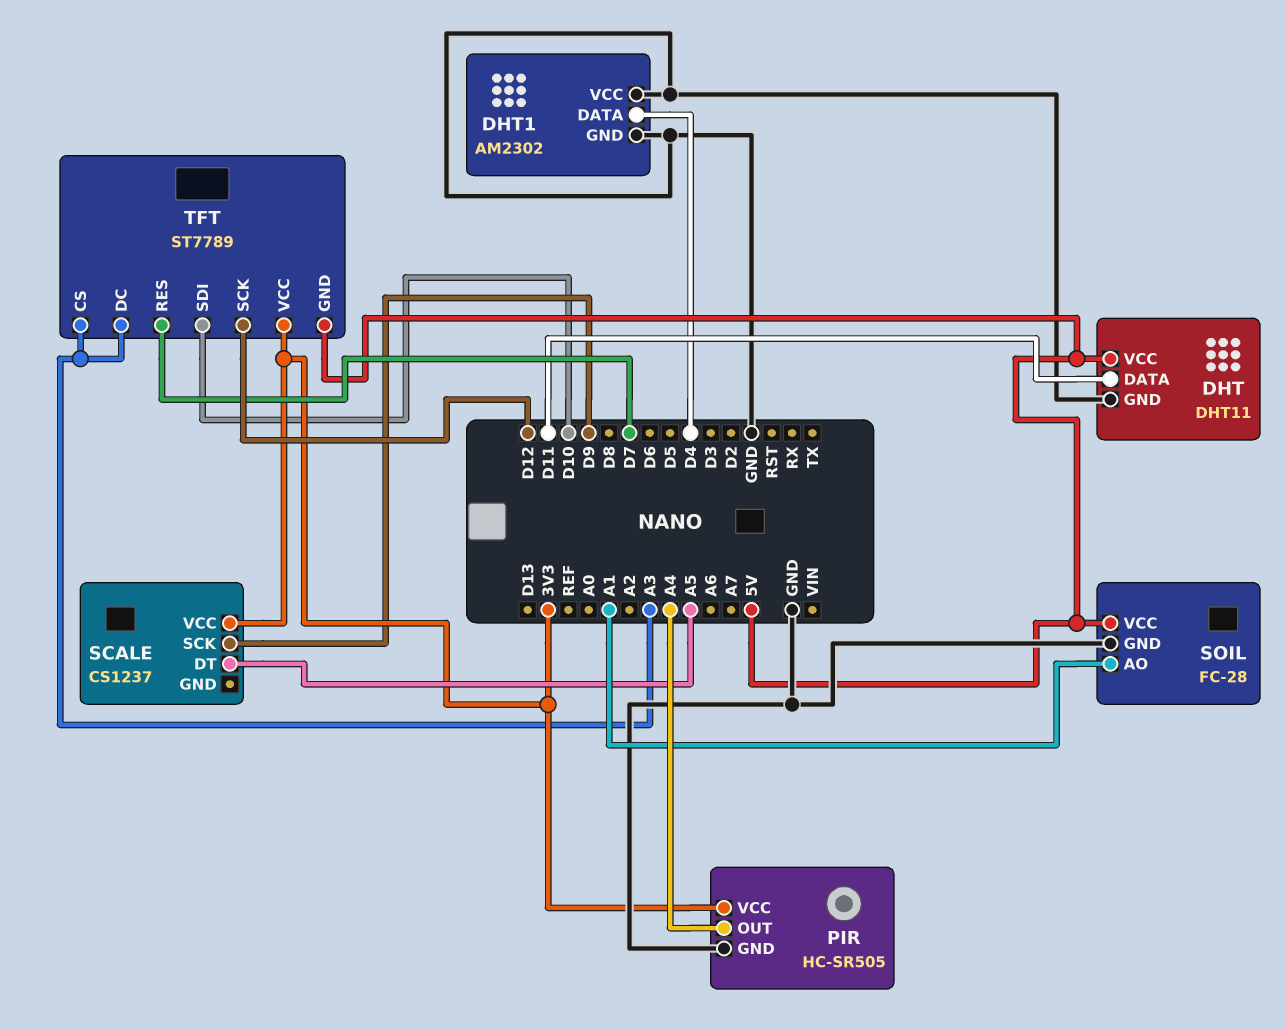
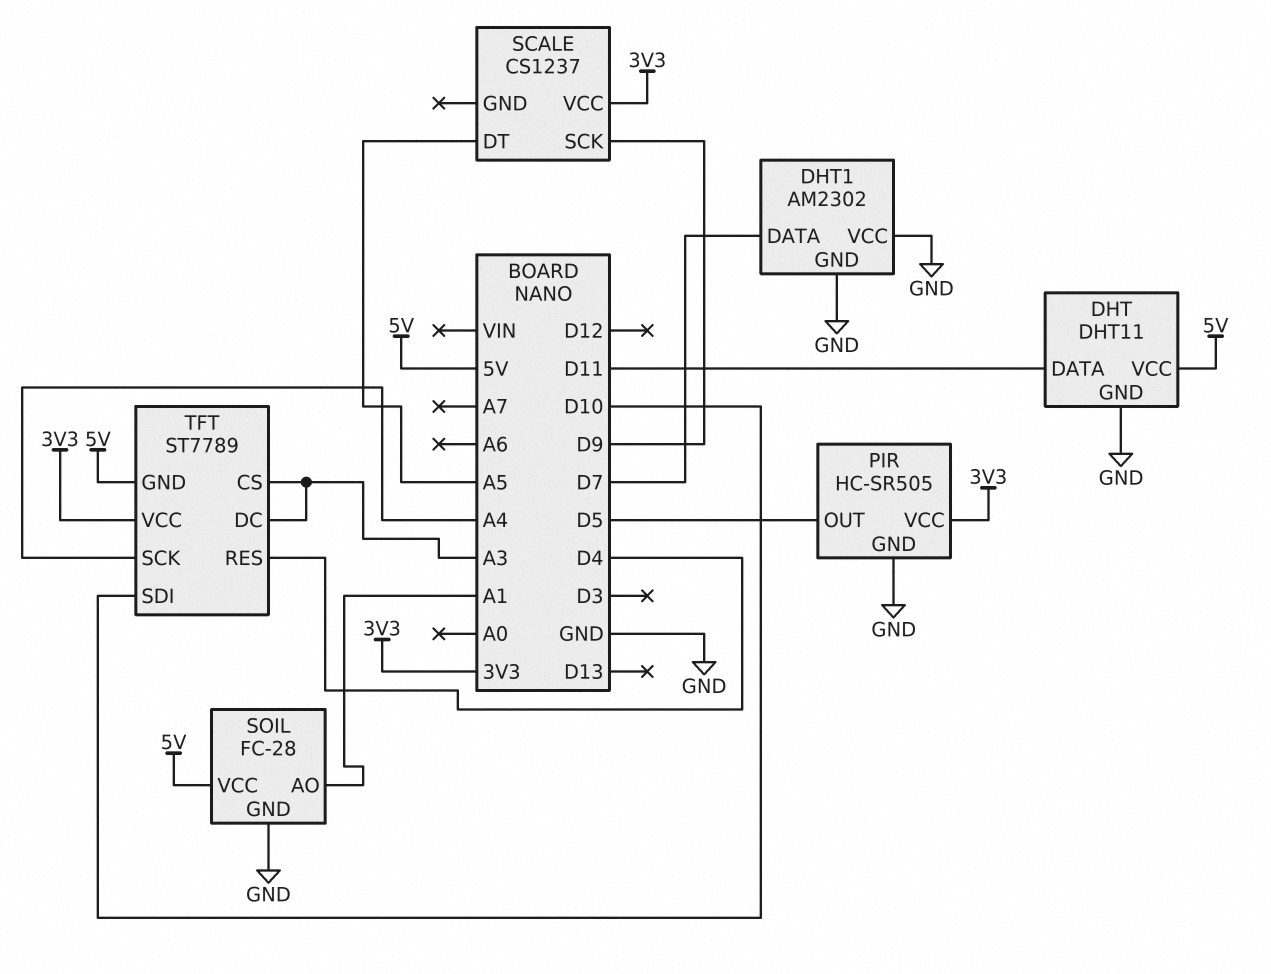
DHT1 pin DATA: D4 -> D7
PIR pin OUT: A4 -> D5
TFT pin RES: D7 -> D4
TFT pin SCK: D12 -> A4

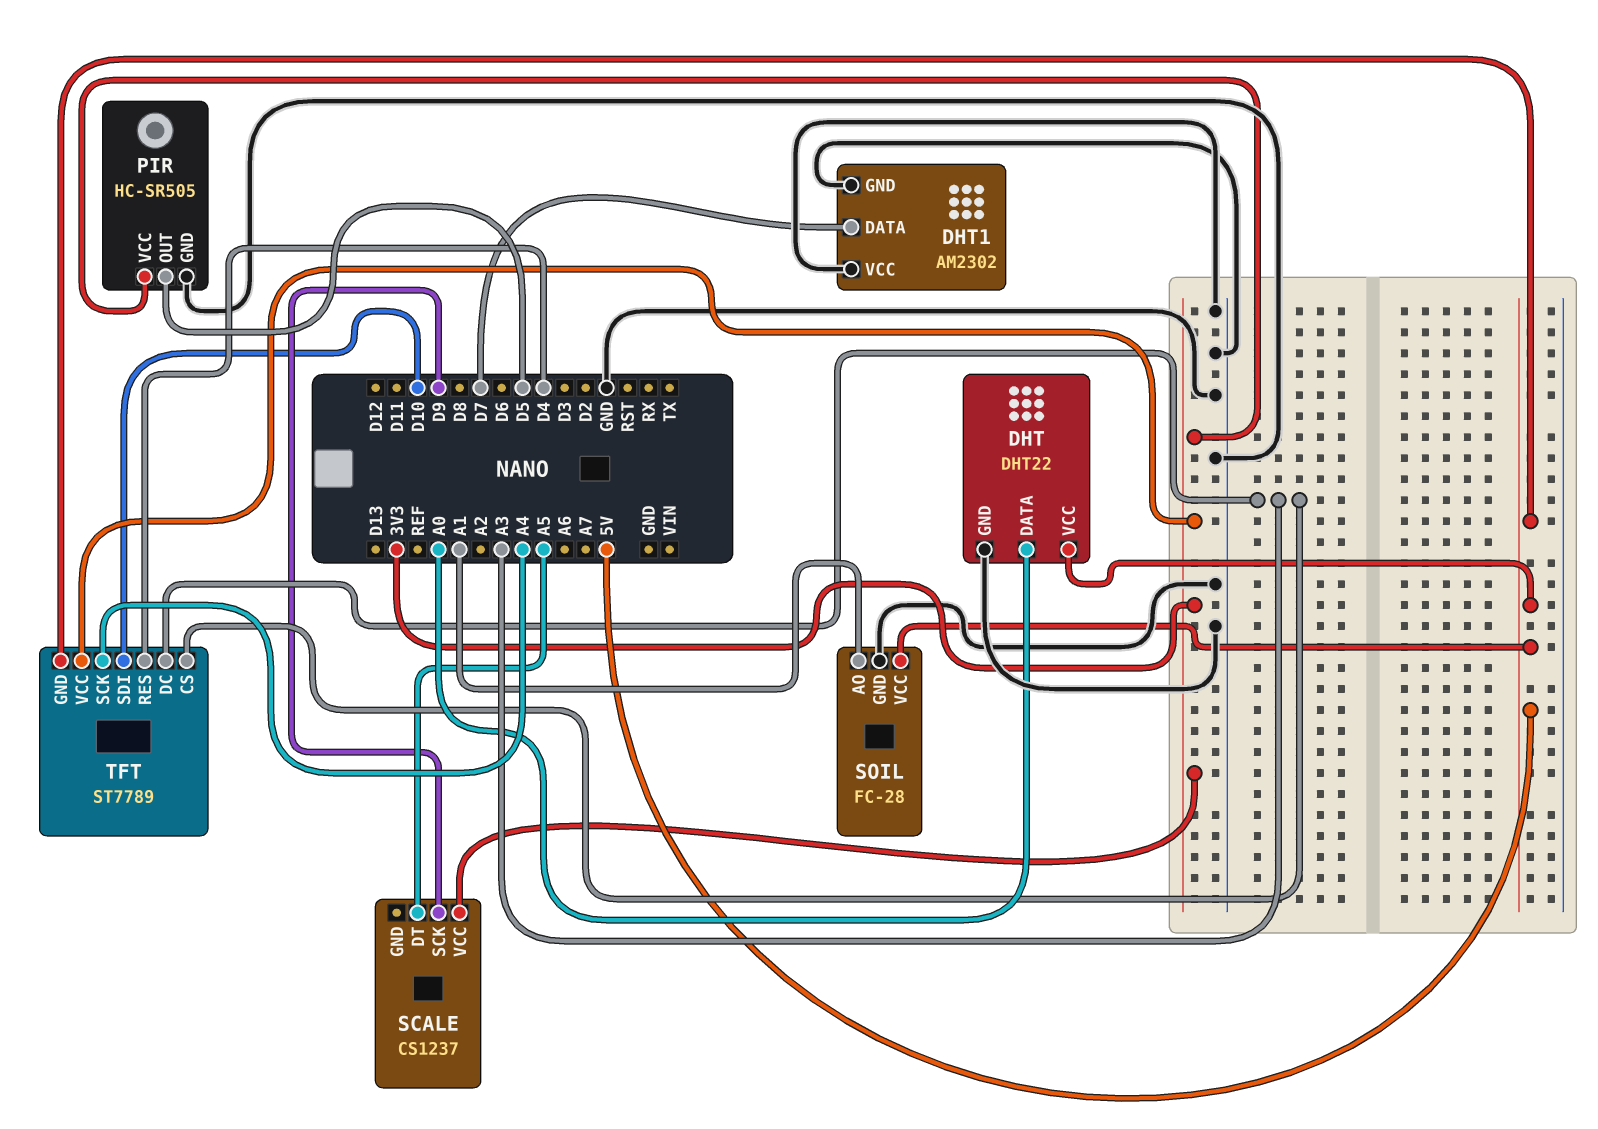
DHT: DHT11 -> DHT22
DHT pin DATA: D11 -> A0

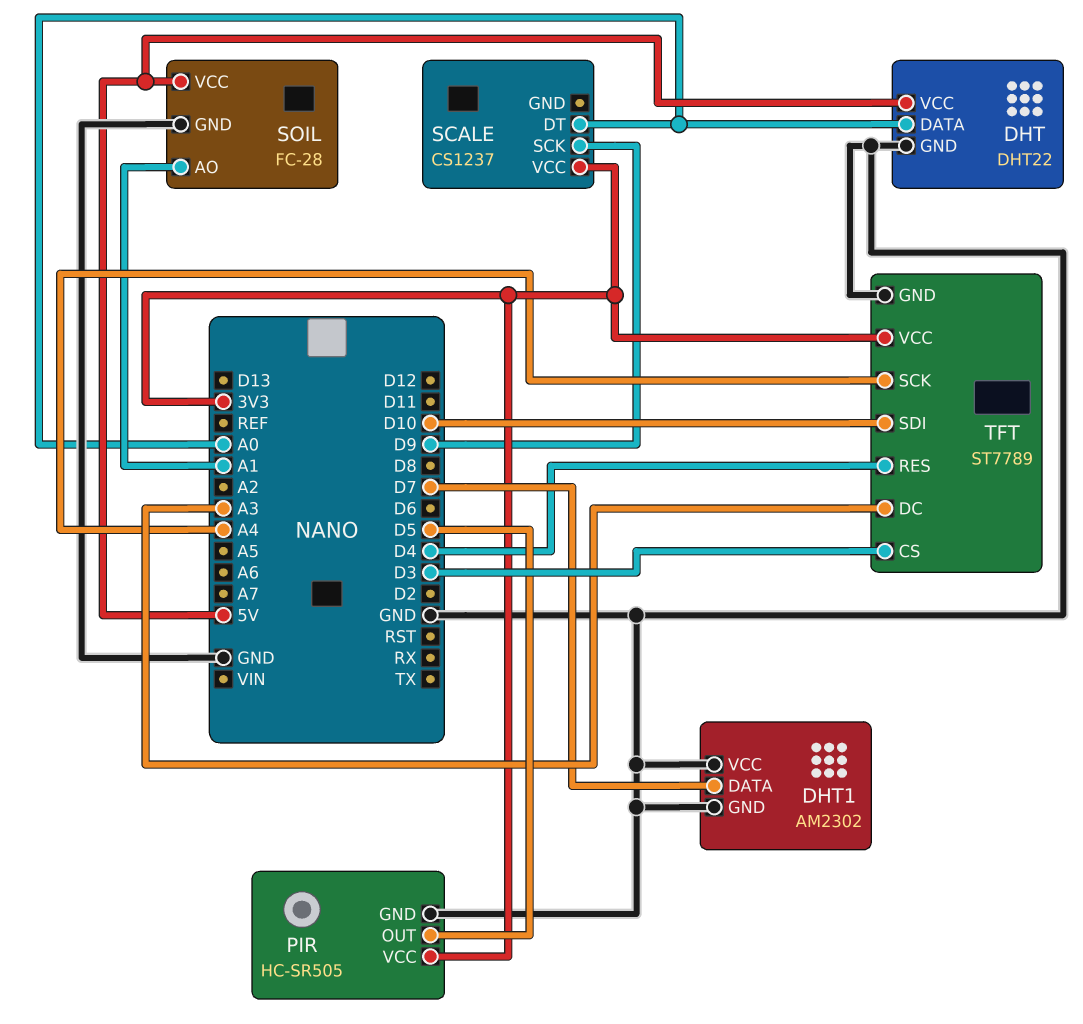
SCALE pin DT: A5 -> A0
TFT pin CS: A3 -> D3
TFT pin GND: 5V -> GND

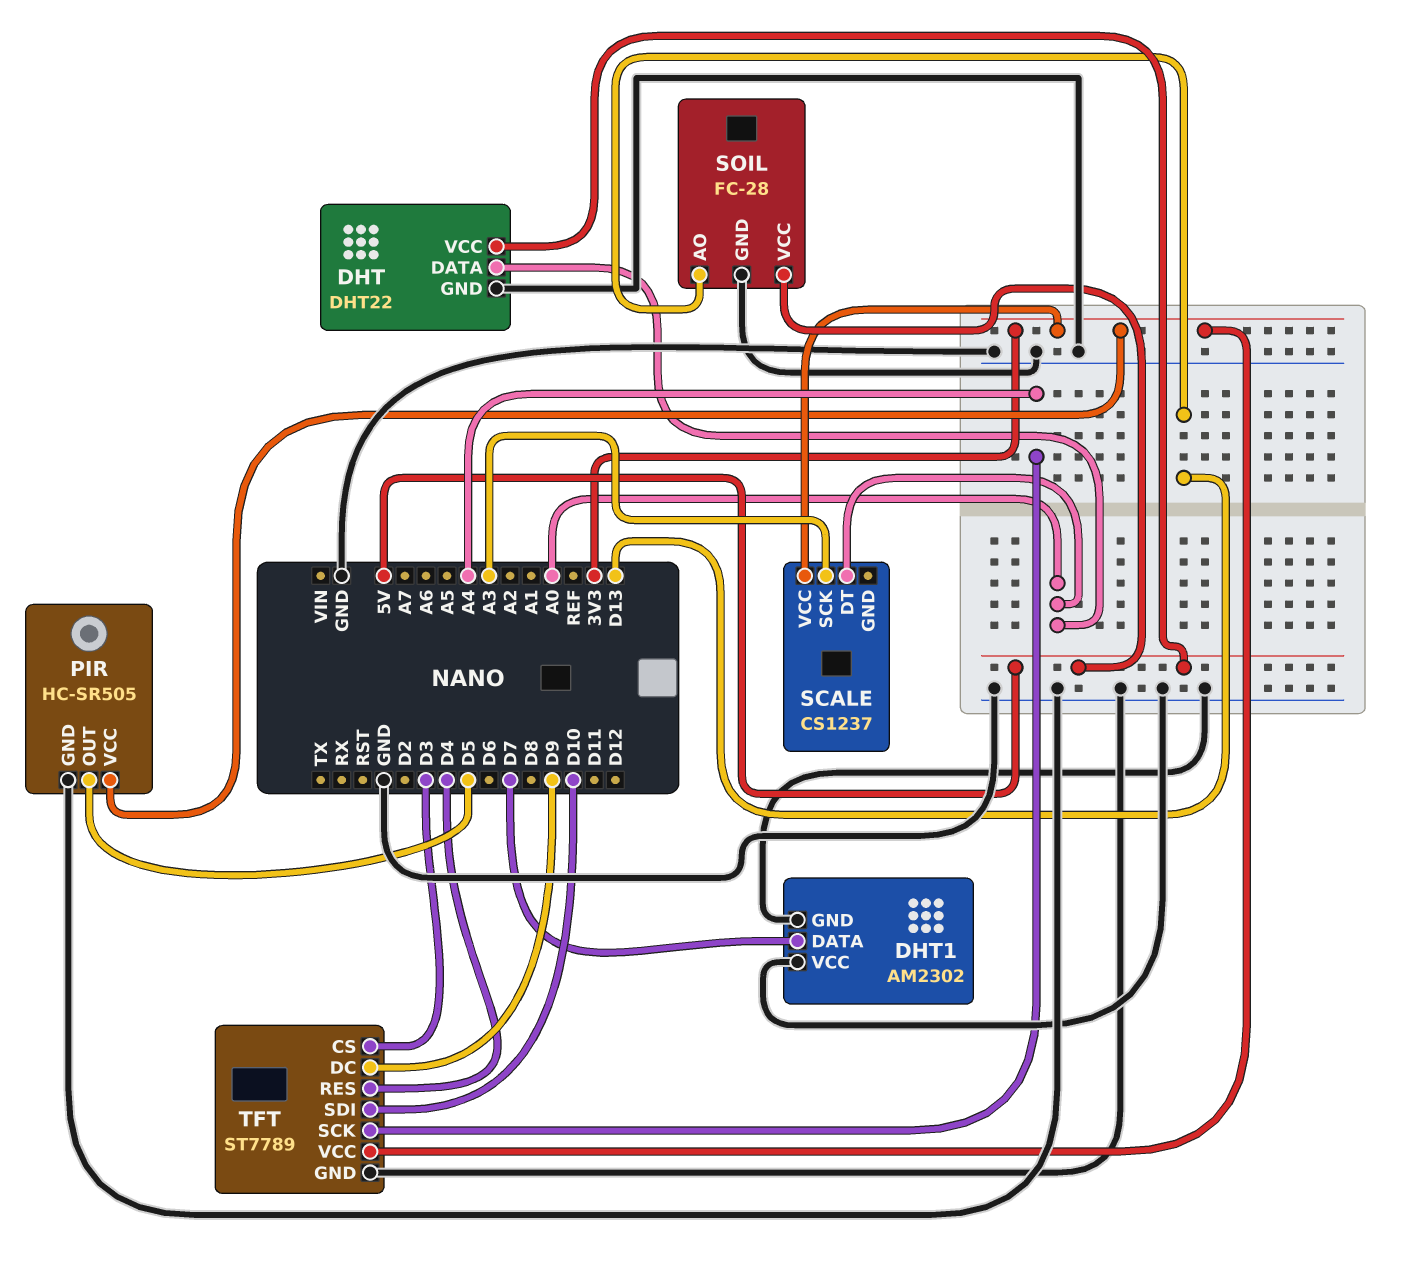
SCALE pin SCK: D9 -> A3
SOIL pin AO: A1 -> D13
TFT pin DC: A3 -> D9

